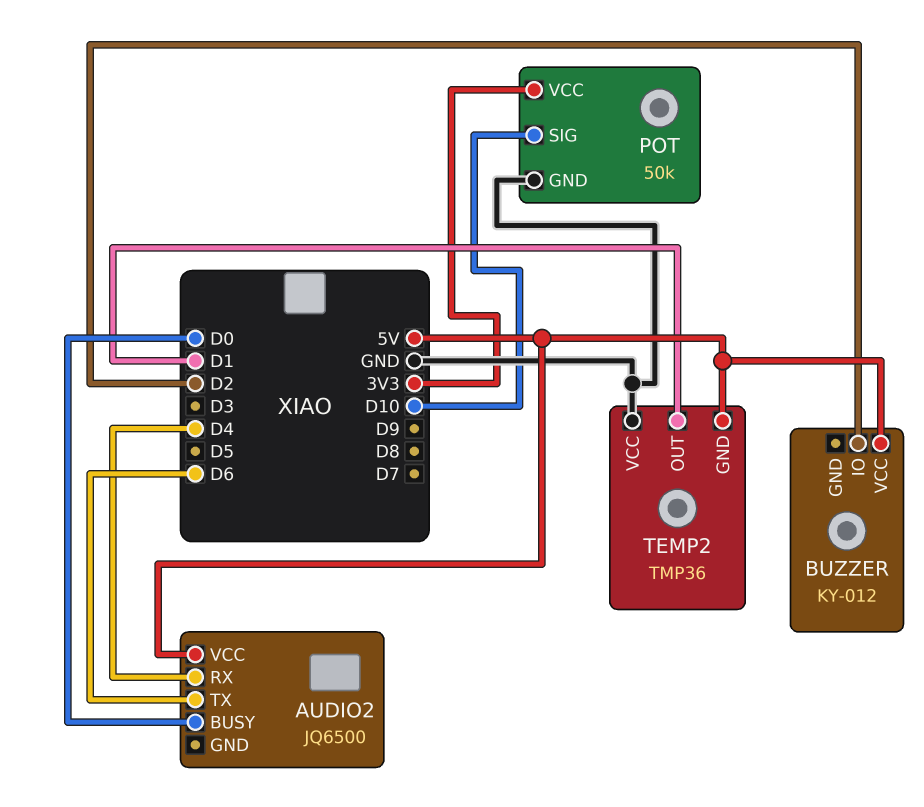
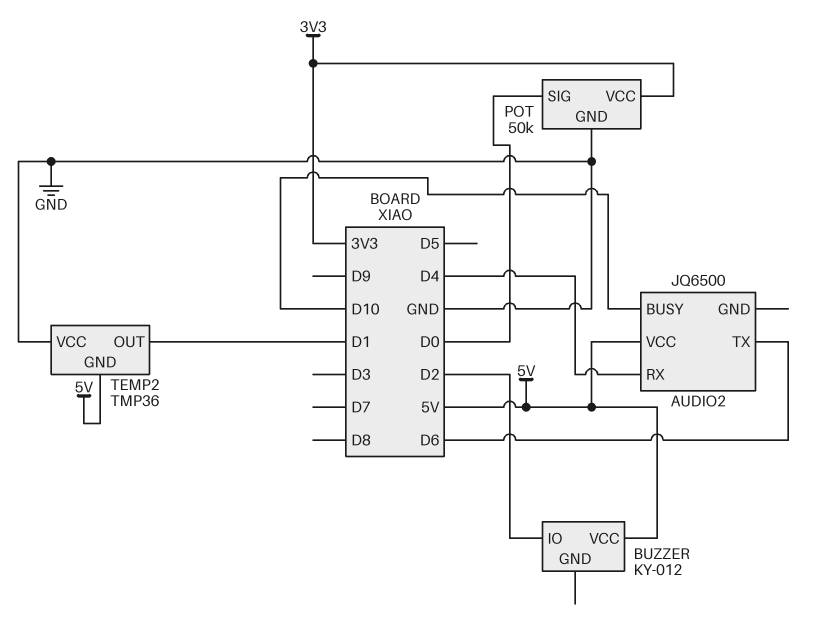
AUDIO2 pin BUSY: D0 -> D10
POT pin SIG: D10 -> D0

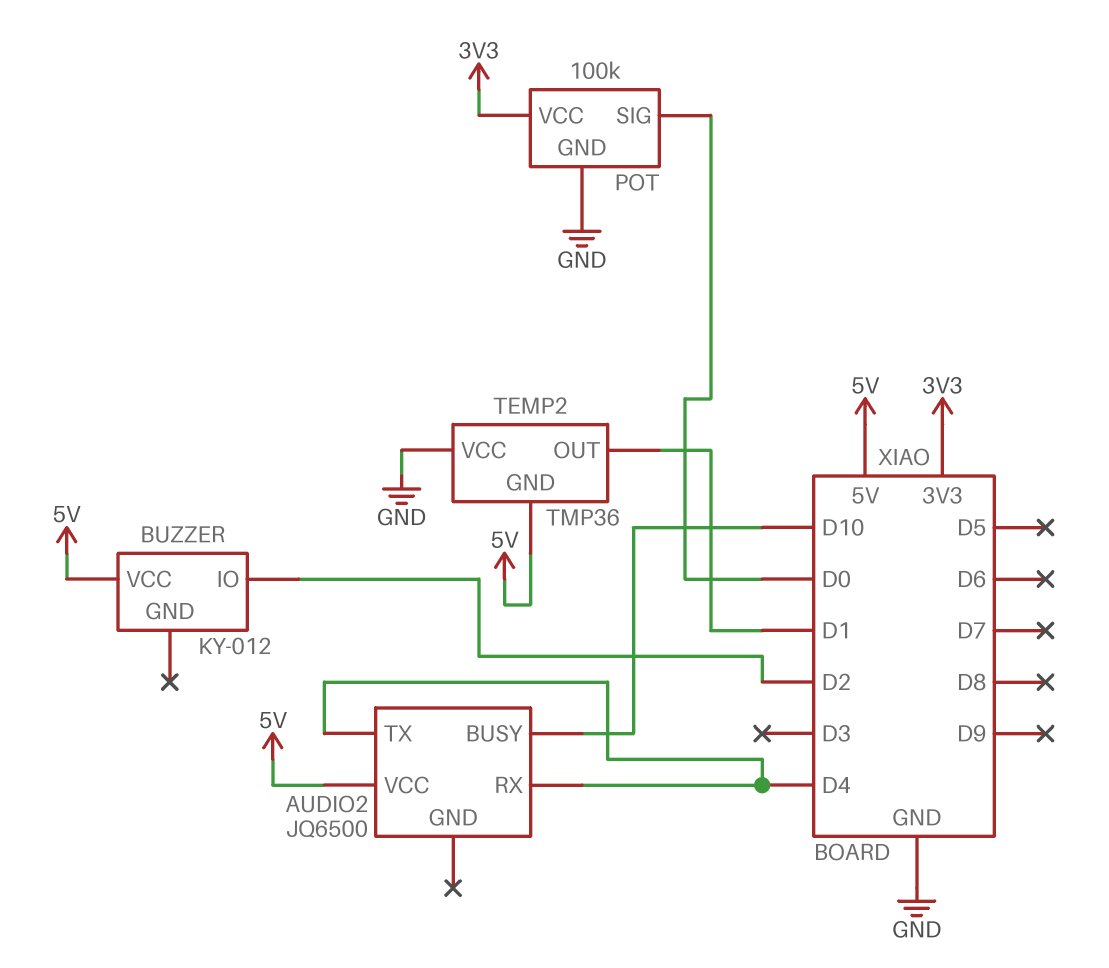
AUDIO2 pin TX: D6 -> D4
POT: 50k -> 100k

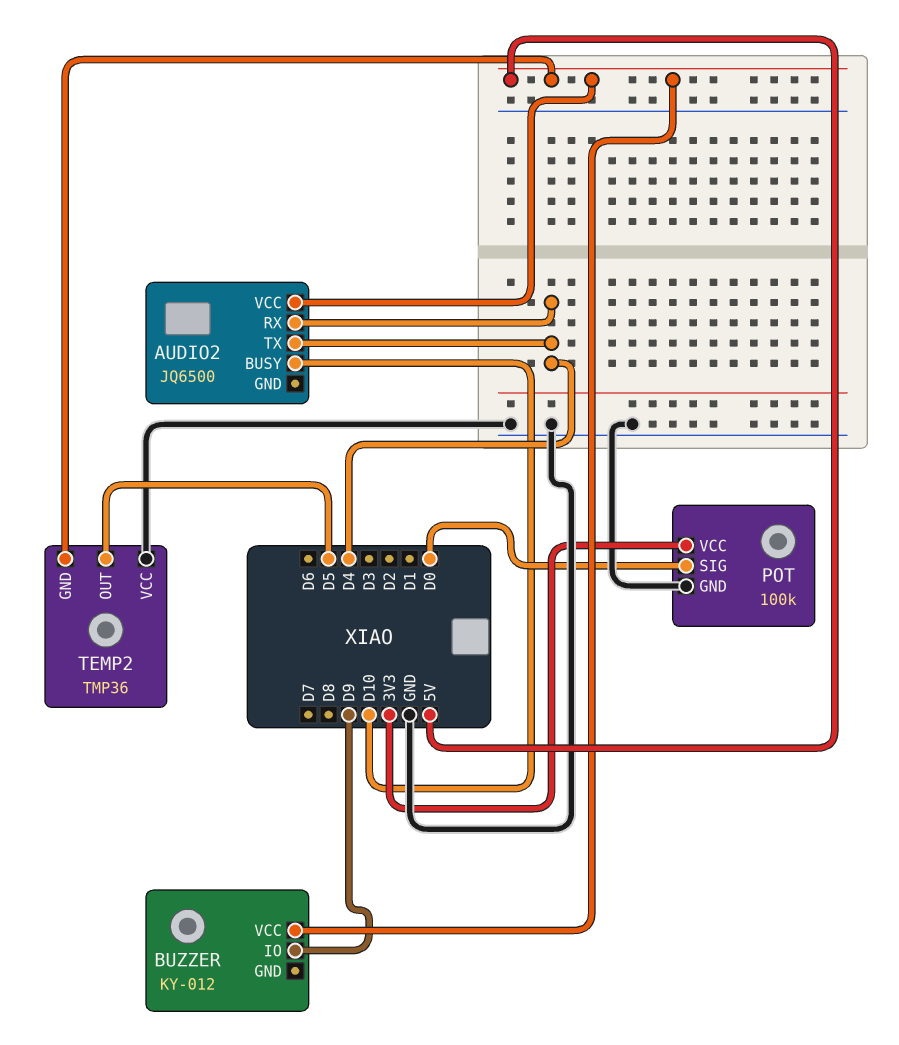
BUZZER pin IO: D2 -> D9
TEMP2 pin OUT: D1 -> D5

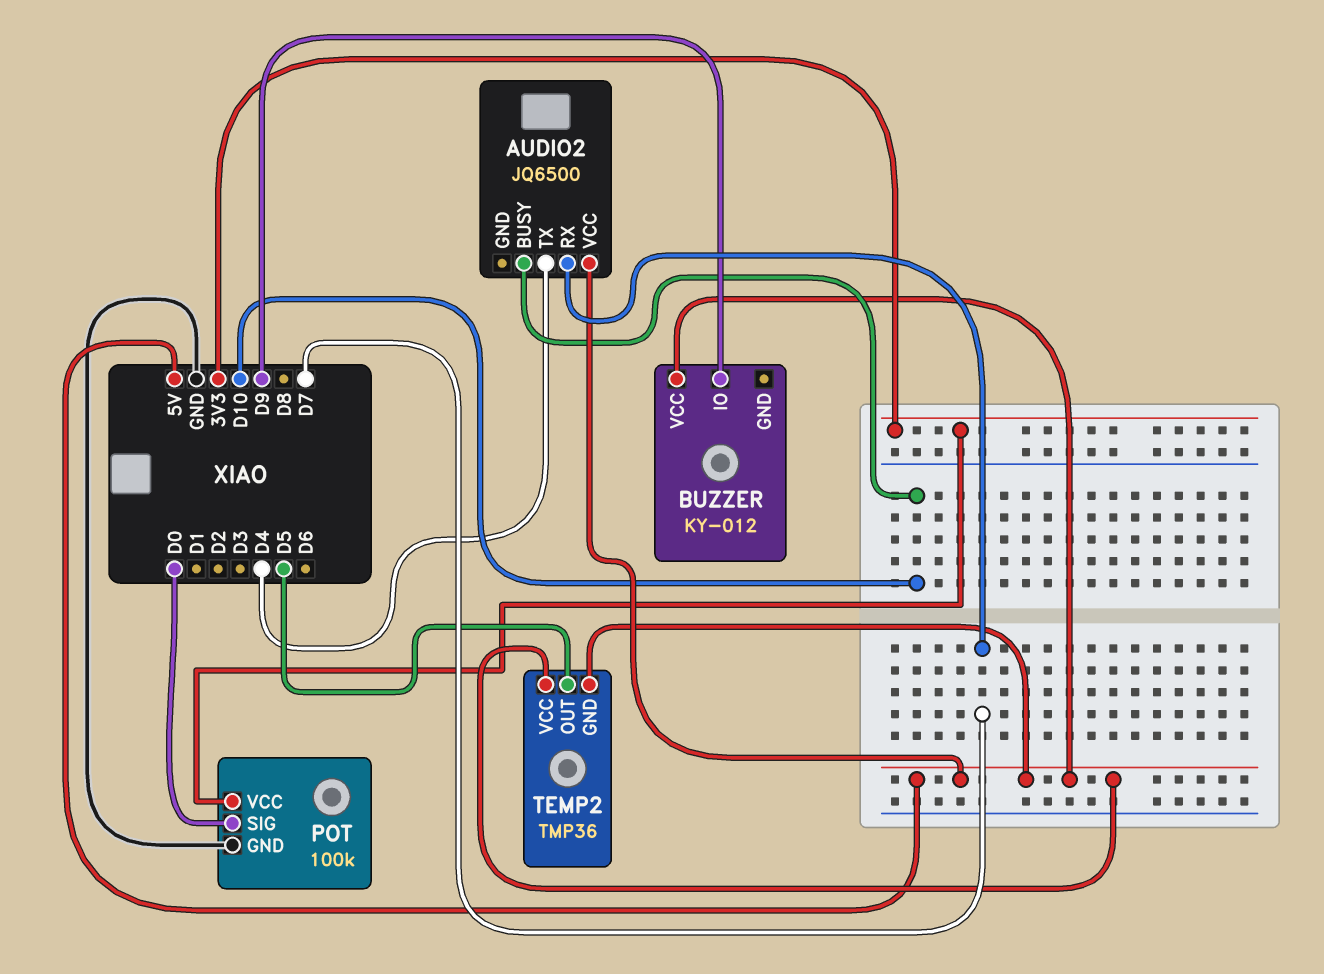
AUDIO2 pin RX: D4 -> D7
TEMP2 pin VCC: GND -> 5V

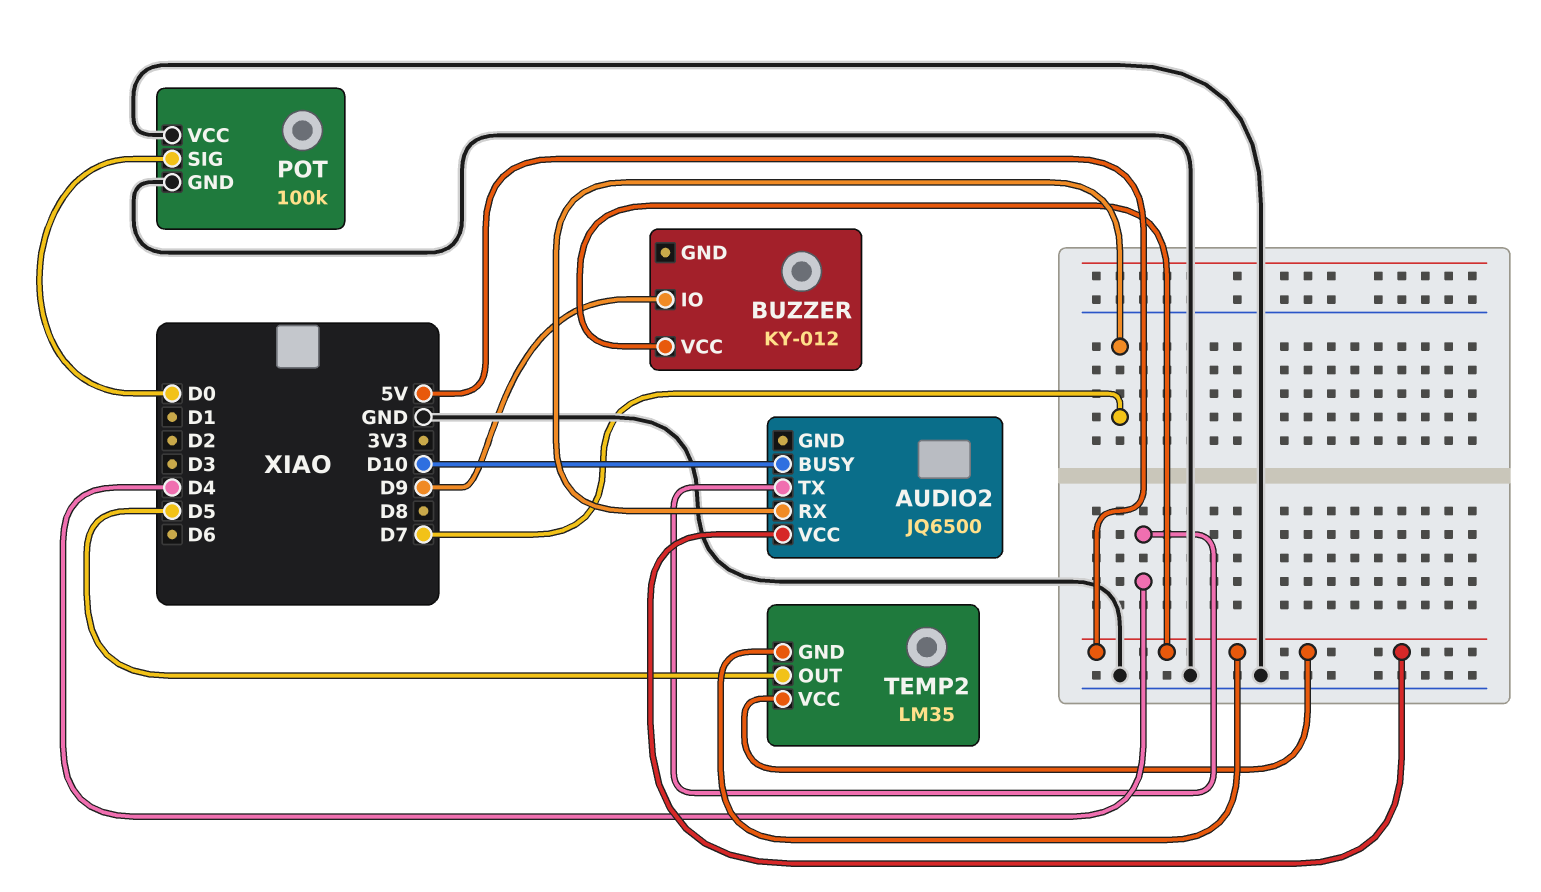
POT pin VCC: 3V3 -> GND
TEMP2: TMP36 -> LM35

